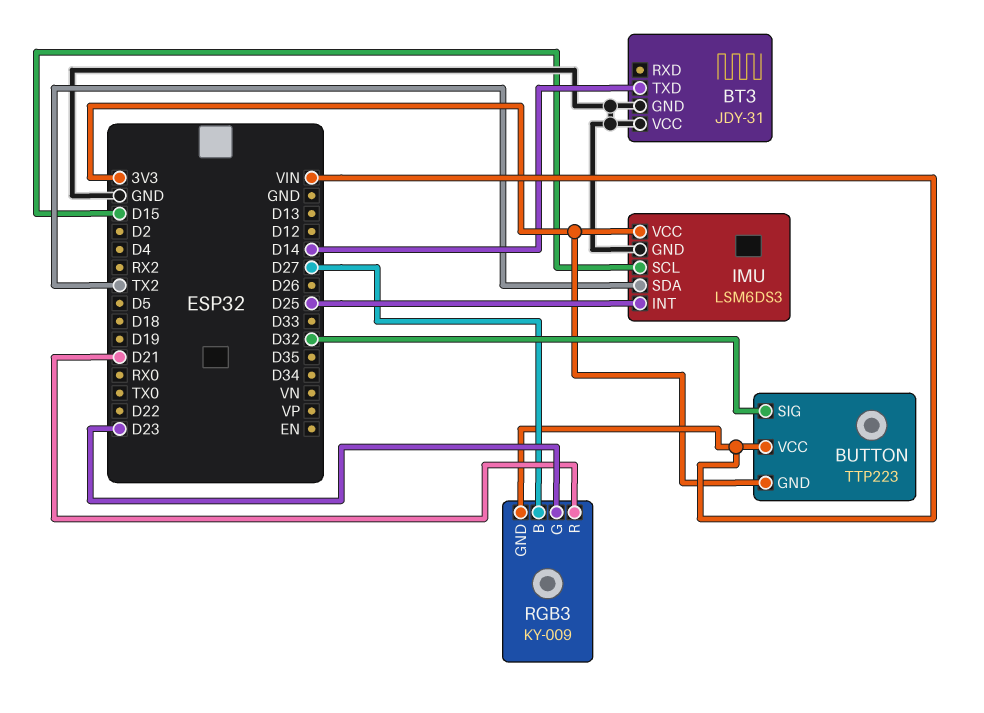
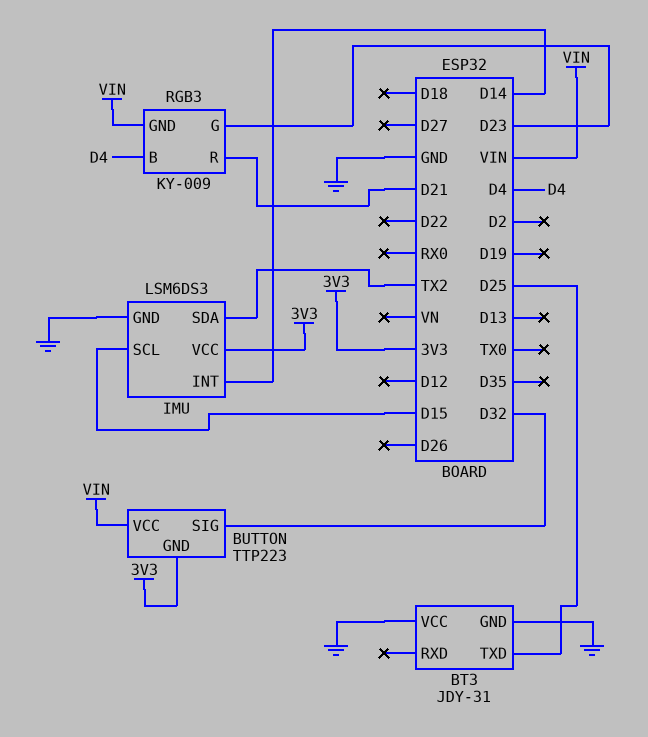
BT3 pin TXD: D14 -> D25
IMU pin INT: D25 -> D14
RGB3 pin B: D27 -> D4

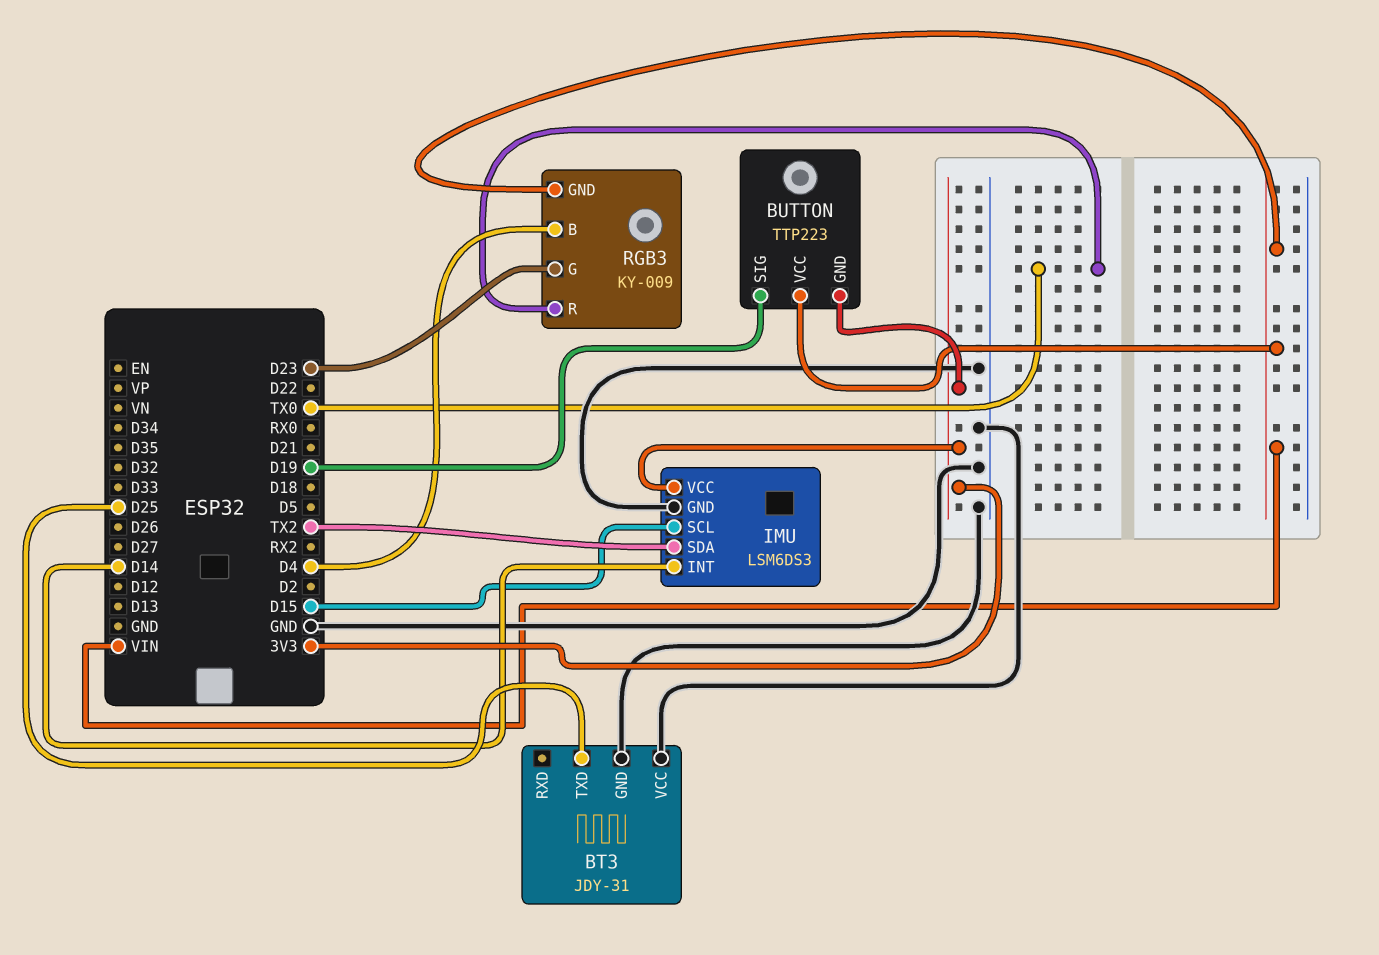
BUTTON pin SIG: D32 -> D19
RGB3 pin R: D21 -> TX0

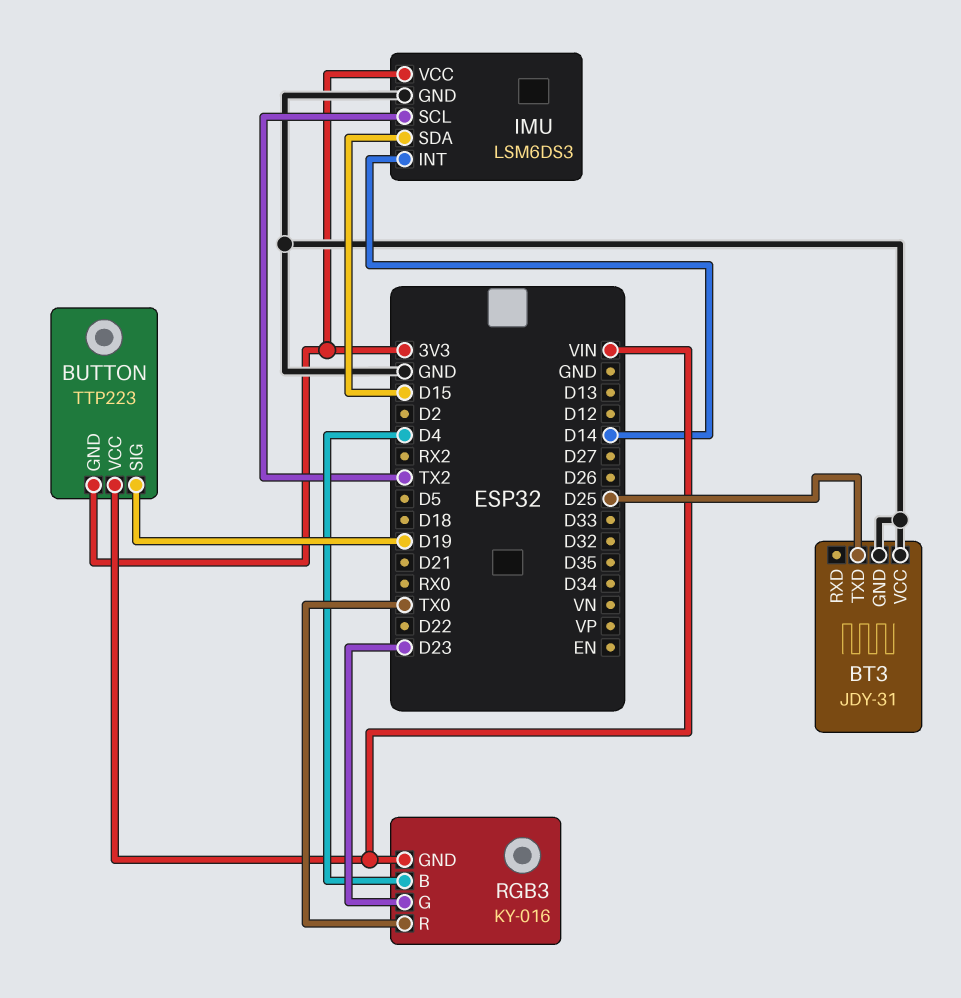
IMU pin SCL: D15 -> TX2
IMU pin SDA: TX2 -> D15
RGB3: KY-009 -> KY-016

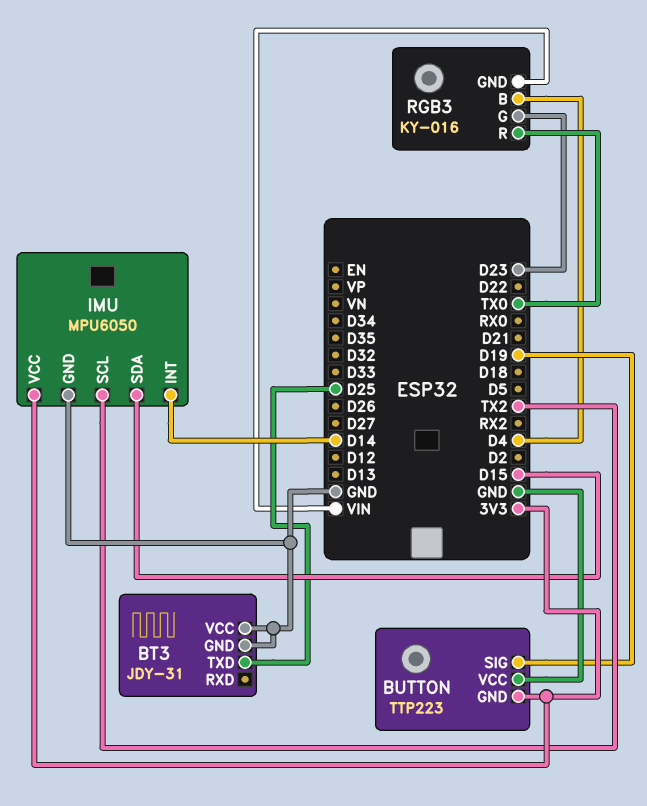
BUTTON pin VCC: VIN -> GND
IMU: LSM6DS3 -> MPU6050

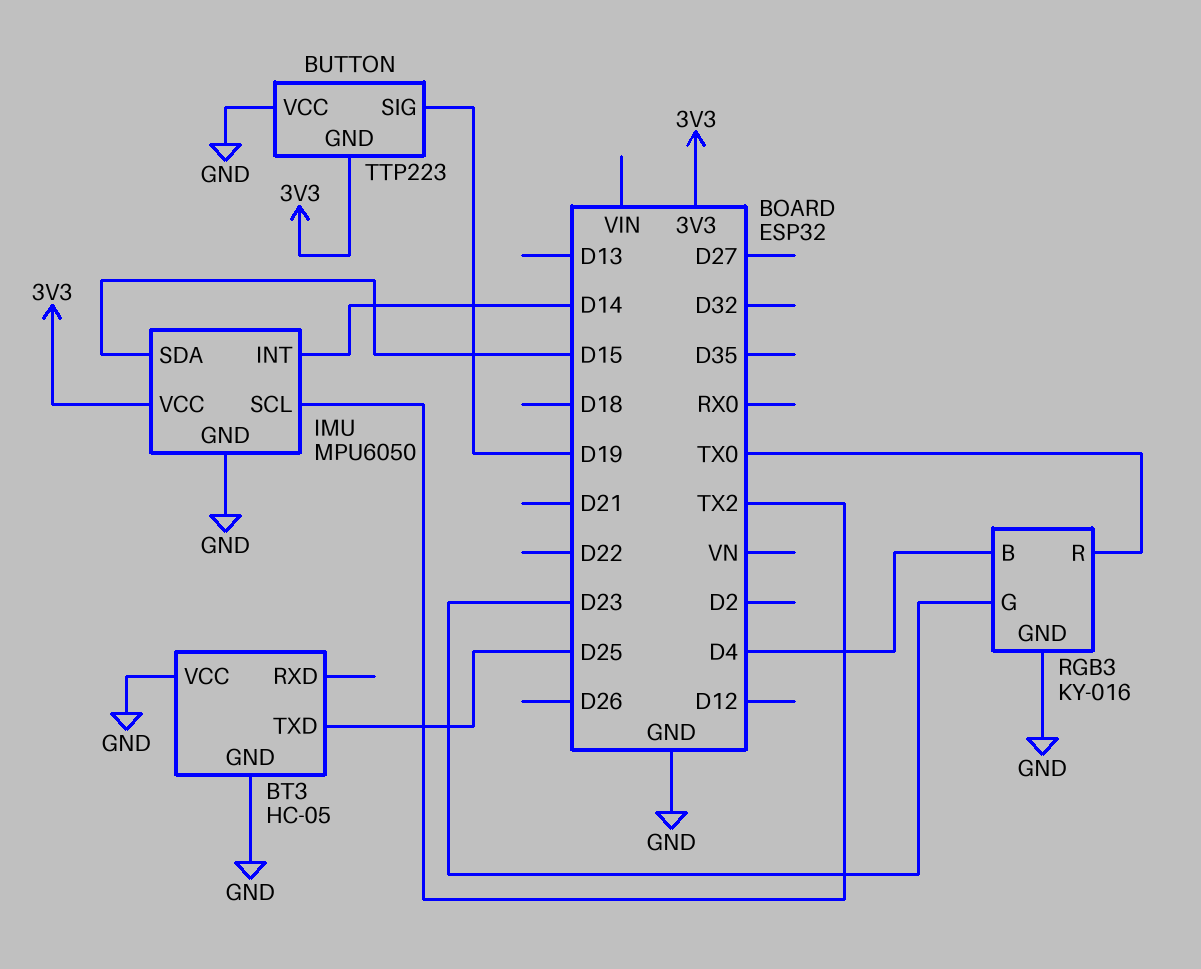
BT3: JDY-31 -> HC-05
RGB3 pin GND: VIN -> GND

